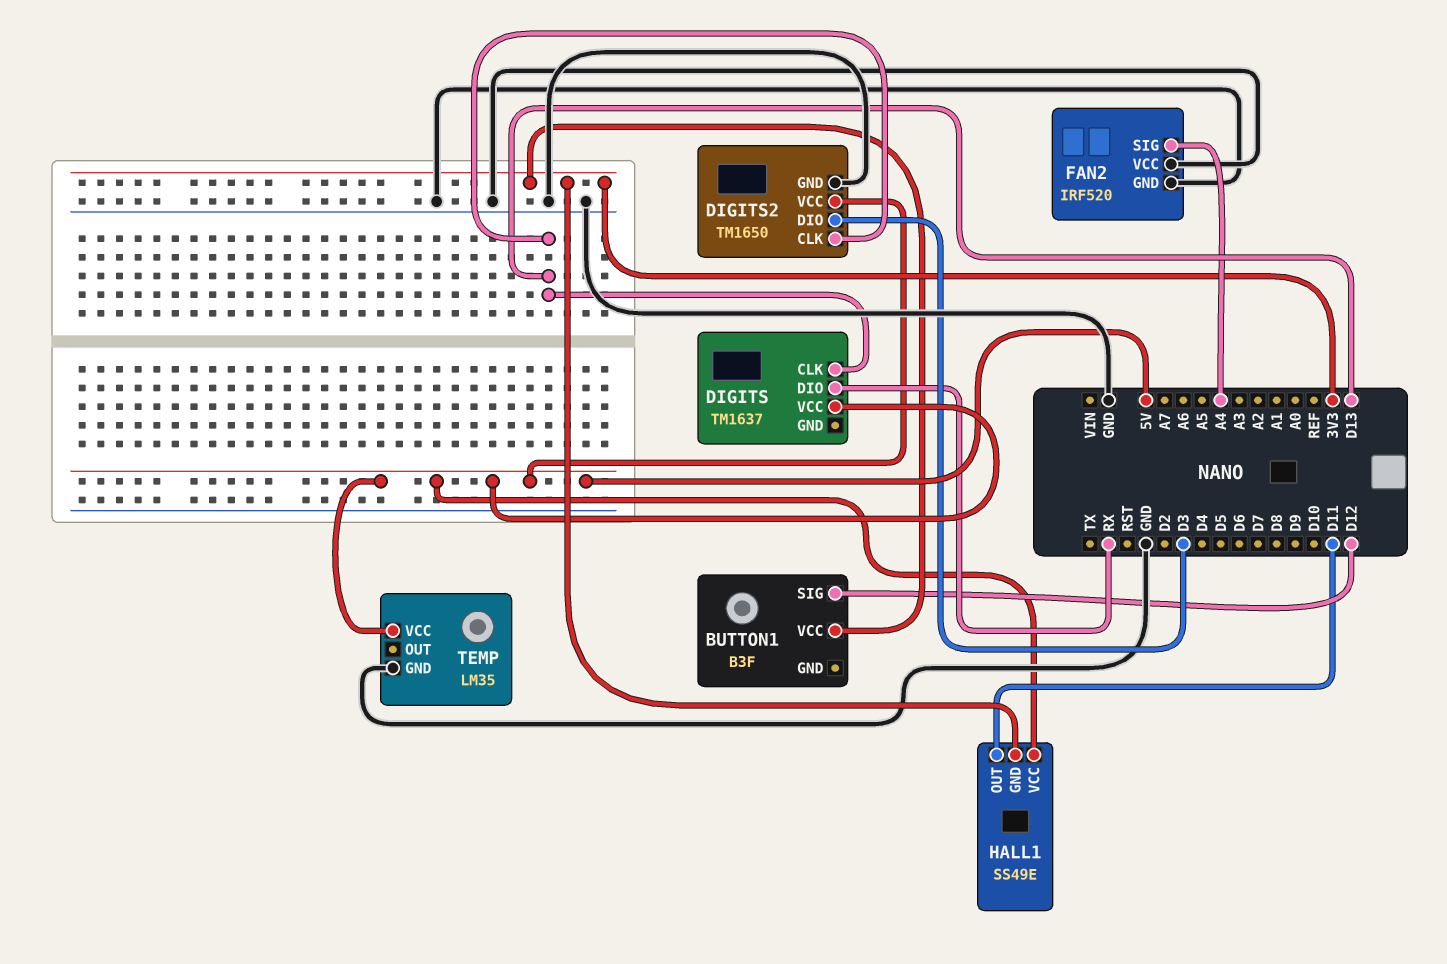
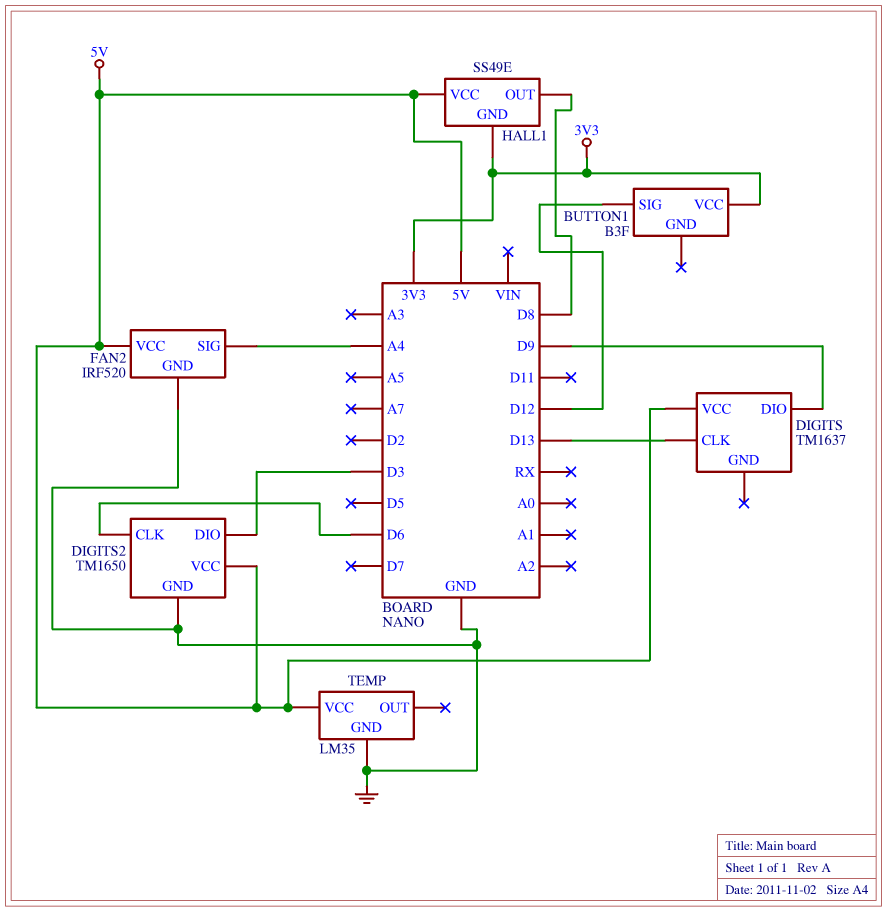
DIGITS pin DIO: RX -> D9
DIGITS2 pin CLK: D13 -> D6
FAN2 pin VCC: GND -> 5V
HALL1 pin OUT: D11 -> D8

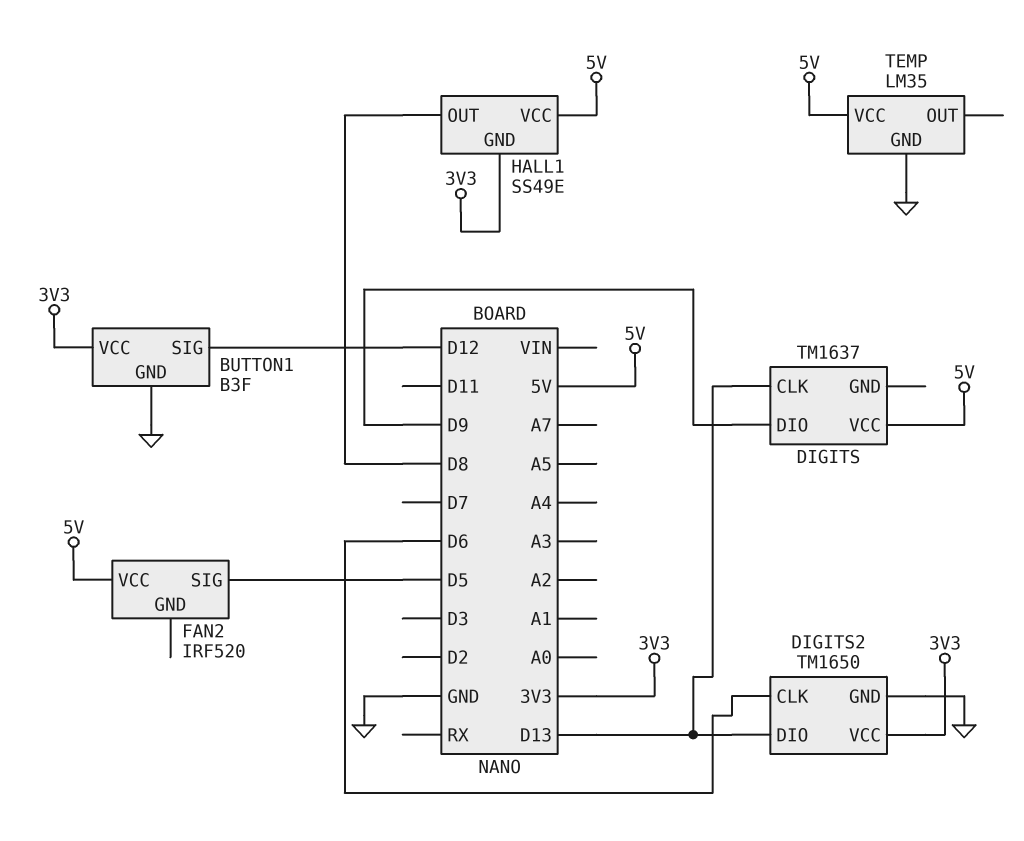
BUTTON1 pin GND: none -> GND
DIGITS2 pin DIO: D3 -> D13
DIGITS2 pin VCC: 5V -> 3V3
FAN2 pin GND: GND -> none
FAN2 pin SIG: A4 -> D5

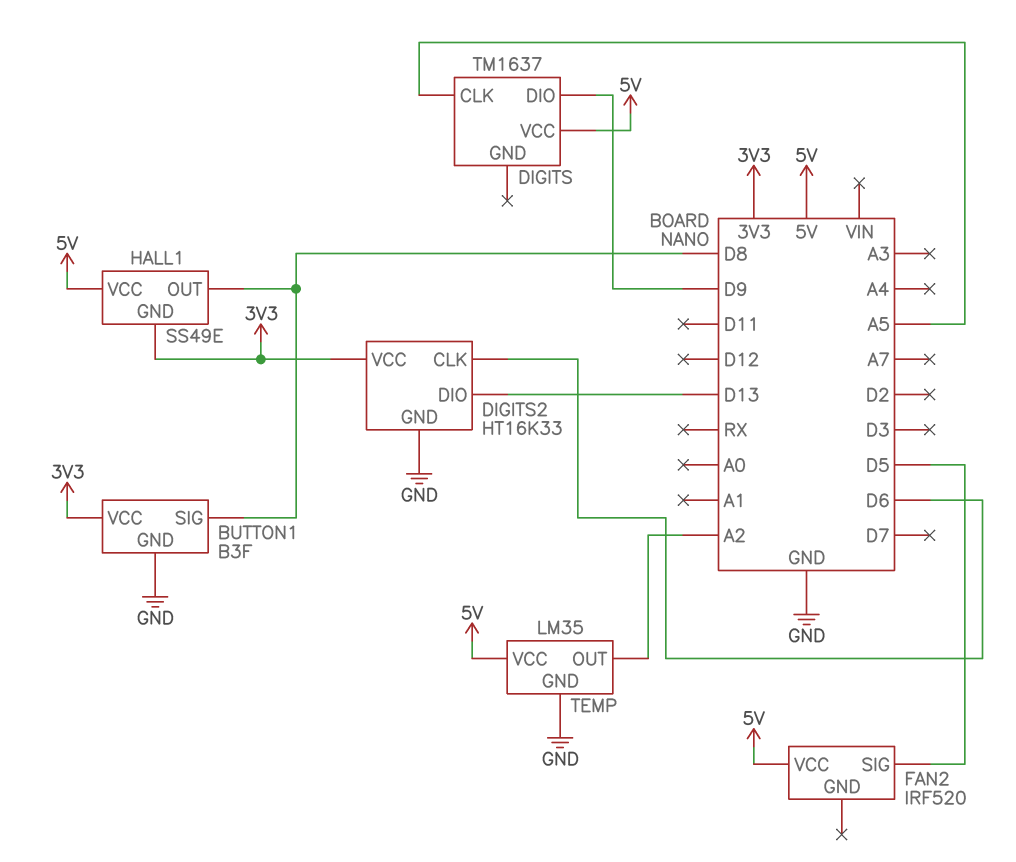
BUTTON1 pin SIG: D12 -> D8
DIGITS pin CLK: D13 -> A5
DIGITS2: TM1650 -> HT16K33
TEMP pin OUT: none -> A2

